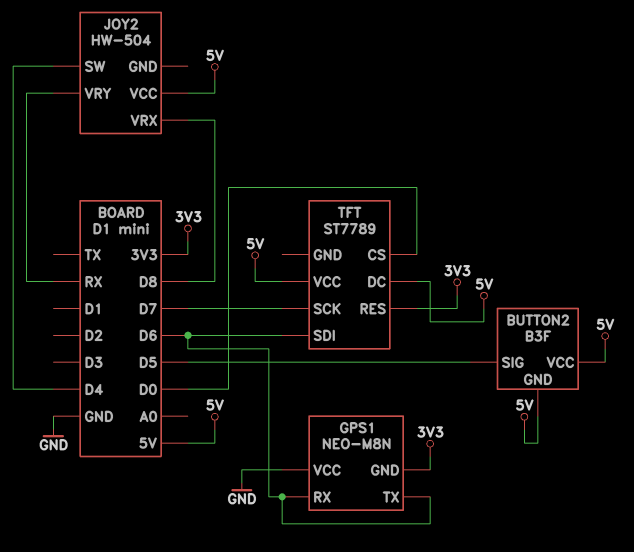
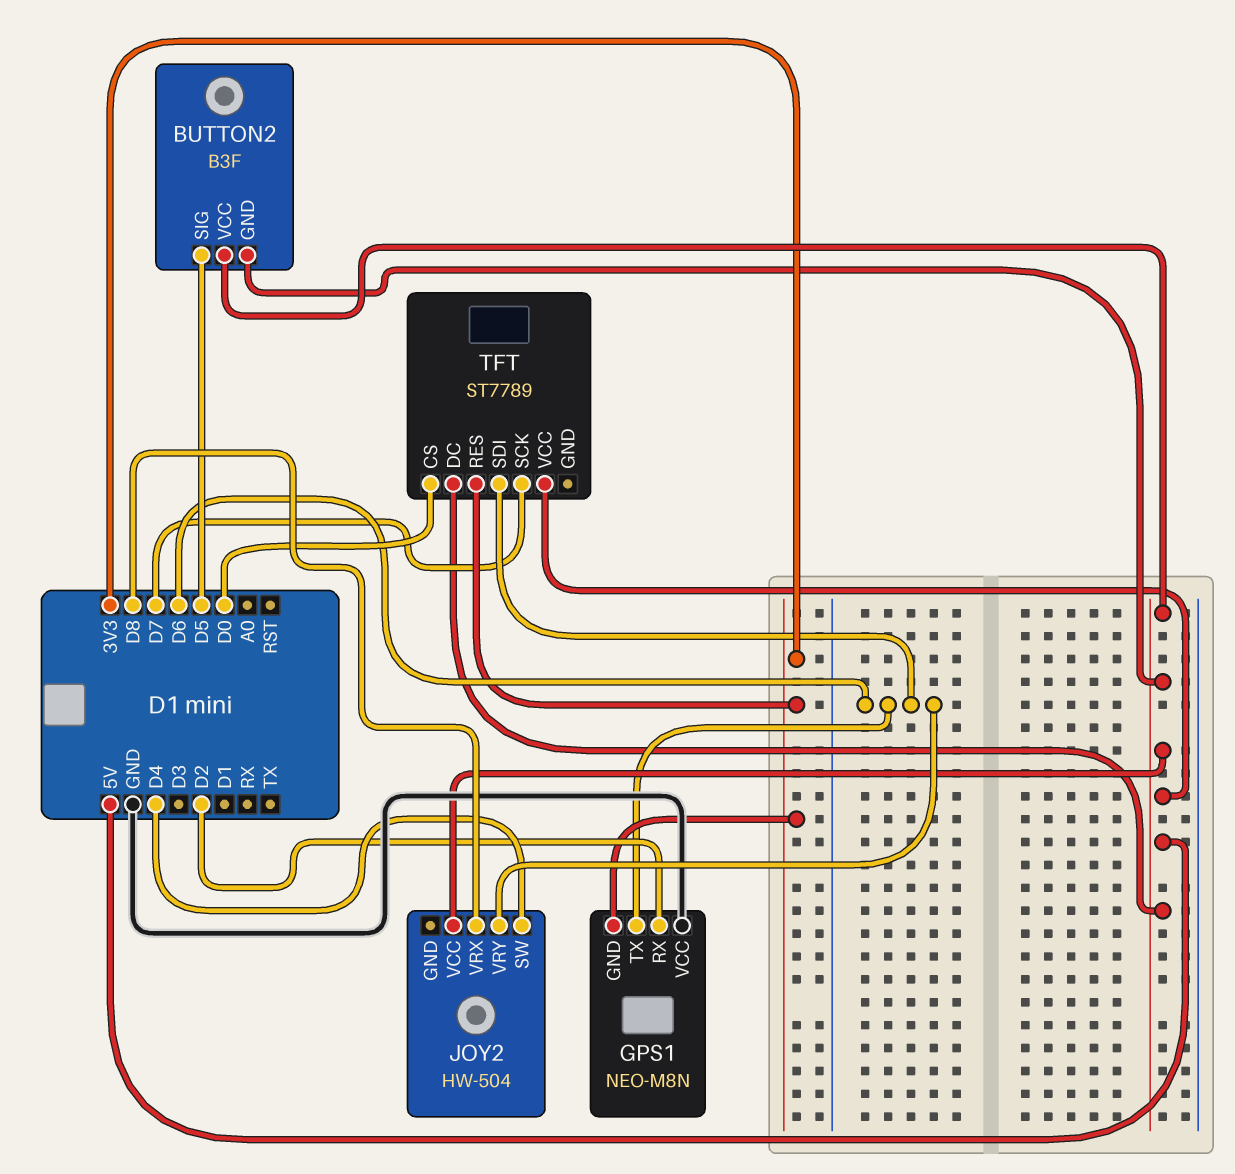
GPS1 pin RX: D6 -> D2
JOY2 pin VRY: RX -> D6

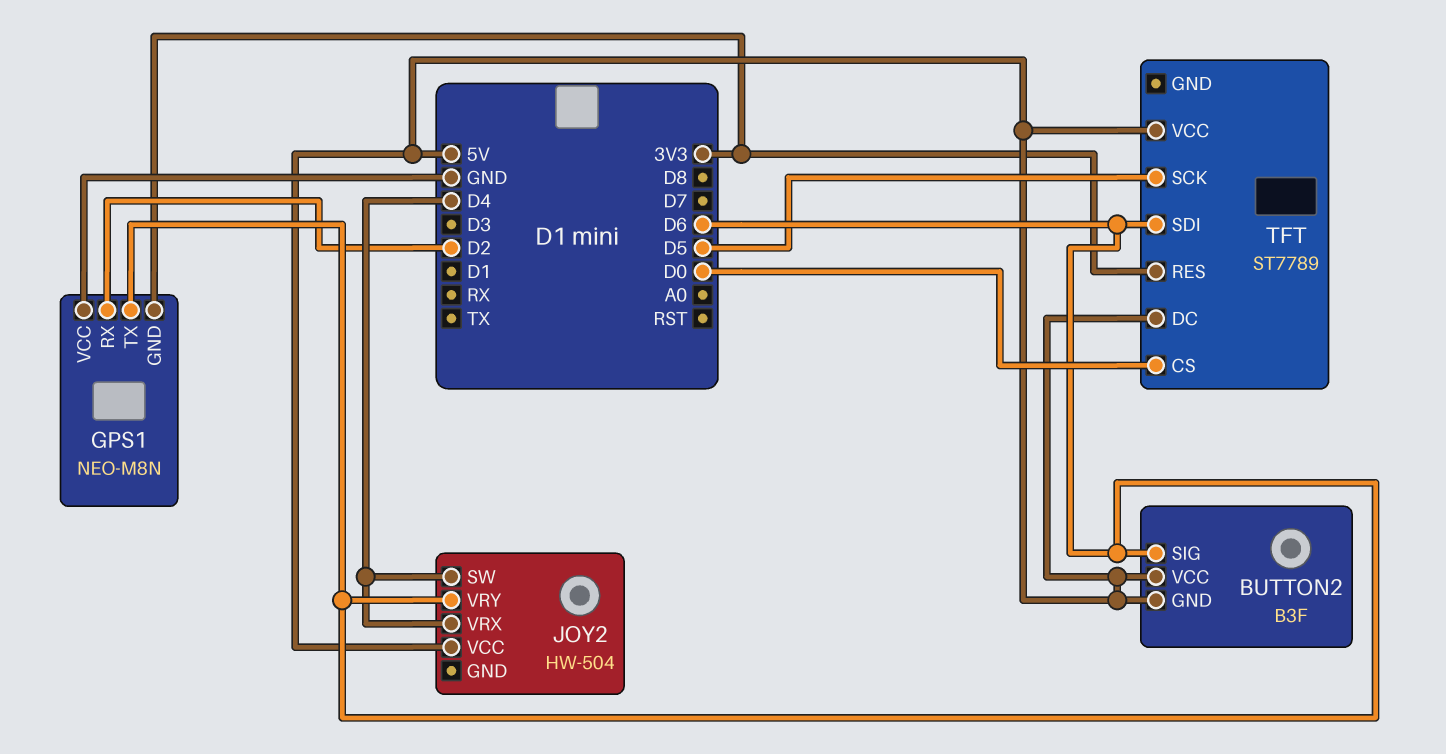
BUTTON2 pin SIG: D5 -> D6
JOY2 pin VRX: D8 -> D4
TFT pin SCK: D7 -> D5

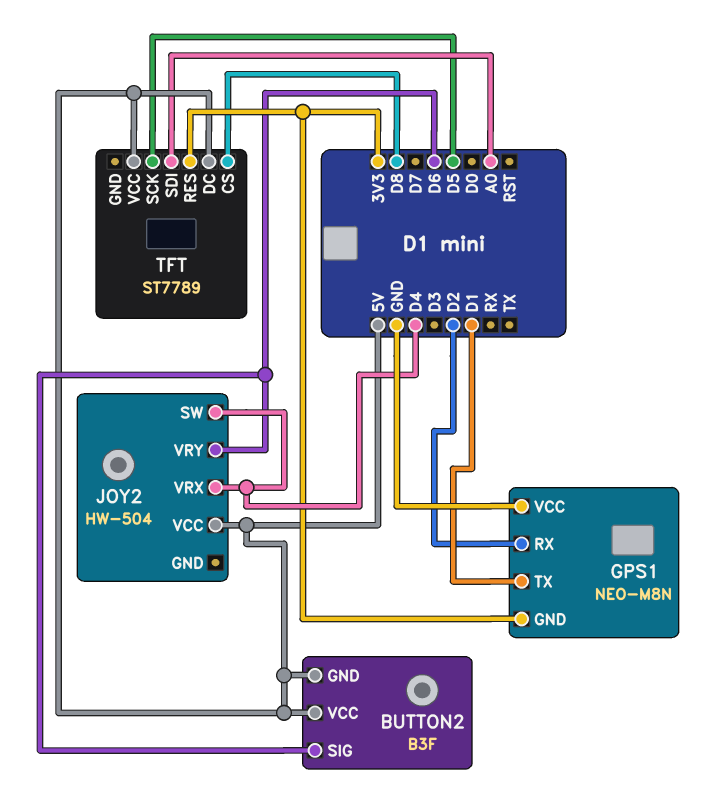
GPS1 pin TX: D6 -> D1
TFT pin CS: D0 -> D8
TFT pin SDI: D6 -> A0

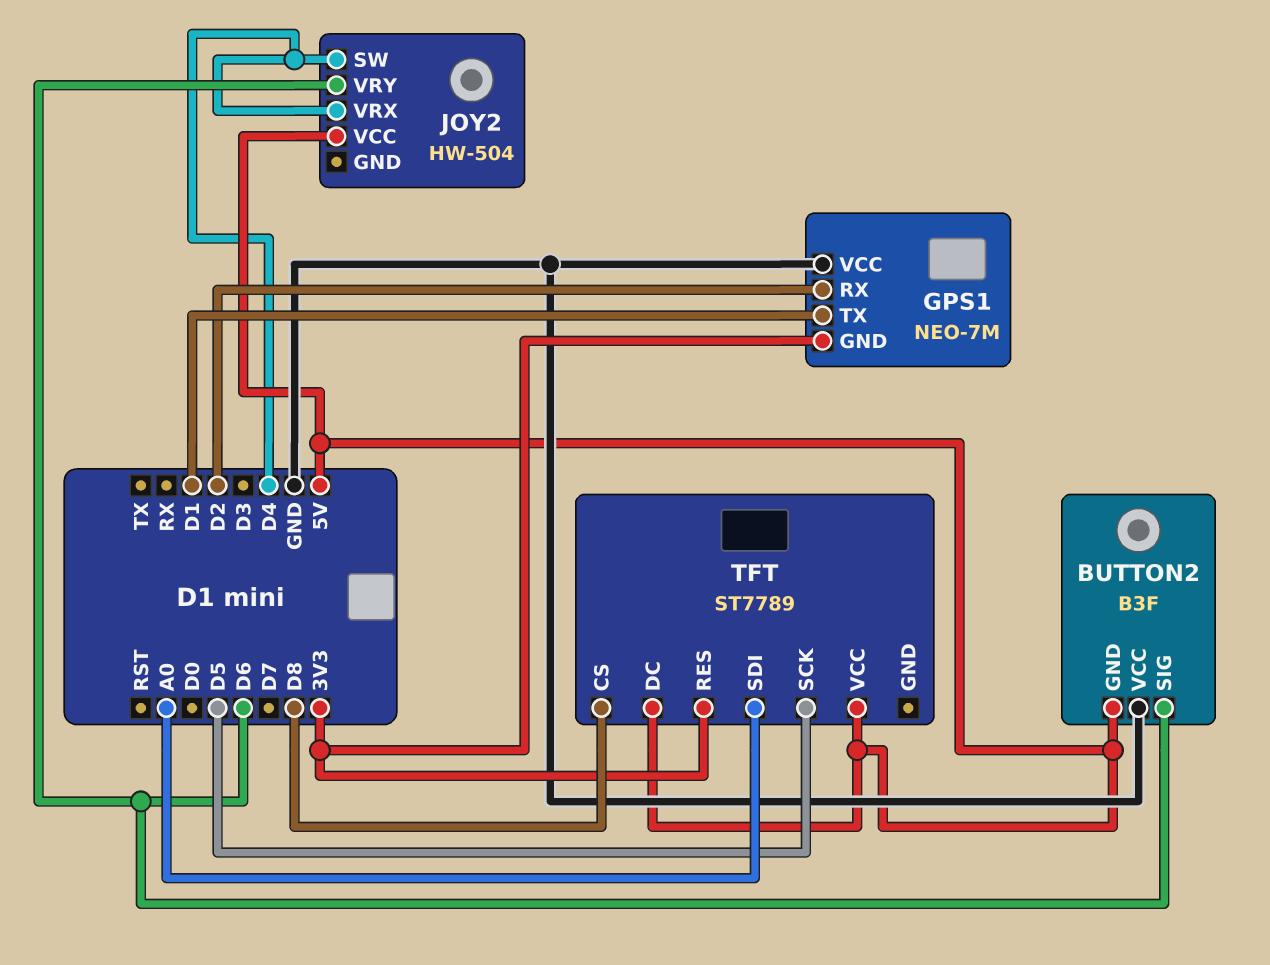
BUTTON2 pin VCC: 5V -> GND
GPS1: NEO-M8N -> NEO-7M

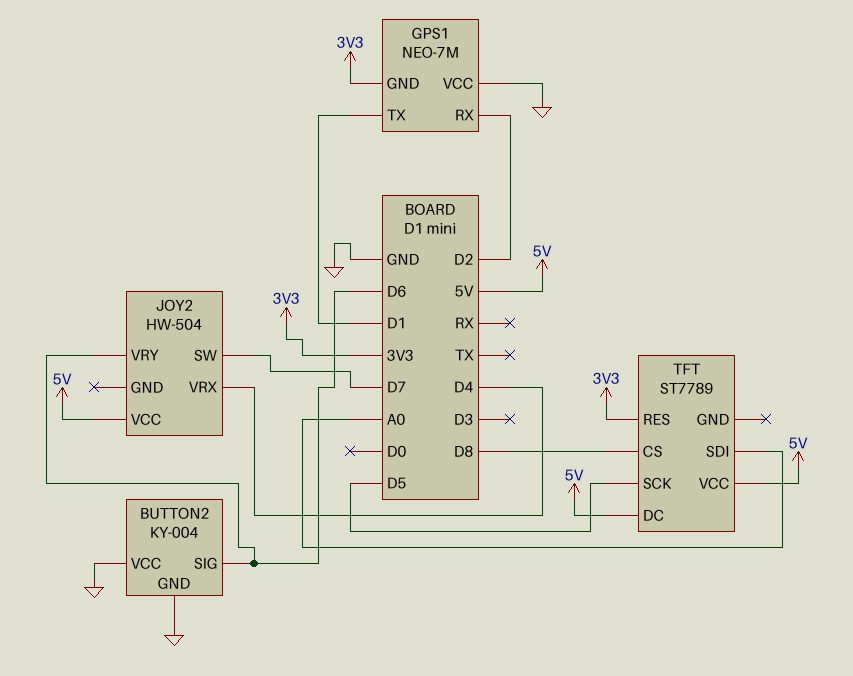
BUTTON2: B3F -> KY-004
BUTTON2 pin GND: 5V -> GND
JOY2 pin SW: D4 -> D7

